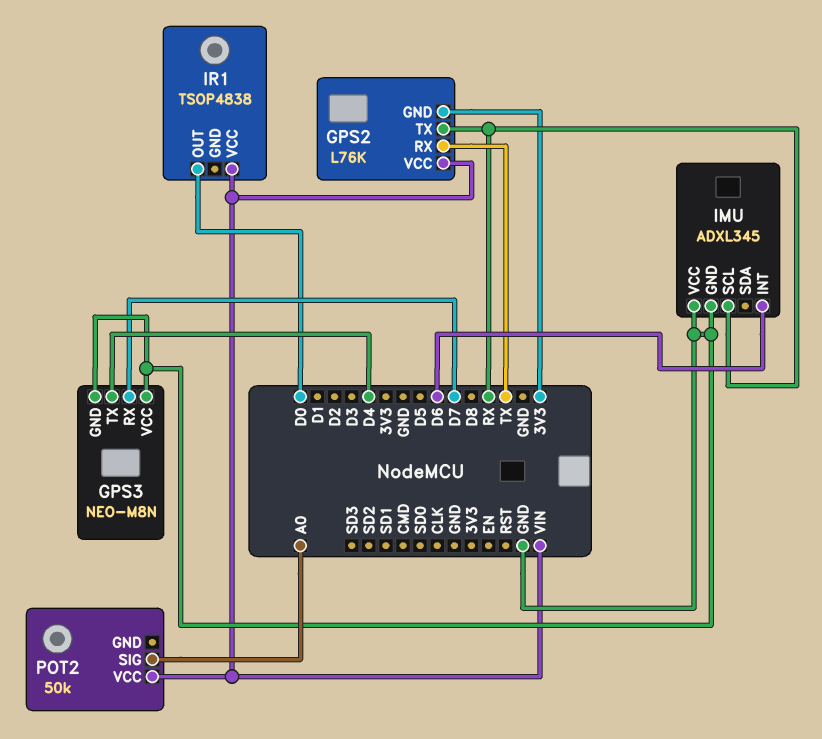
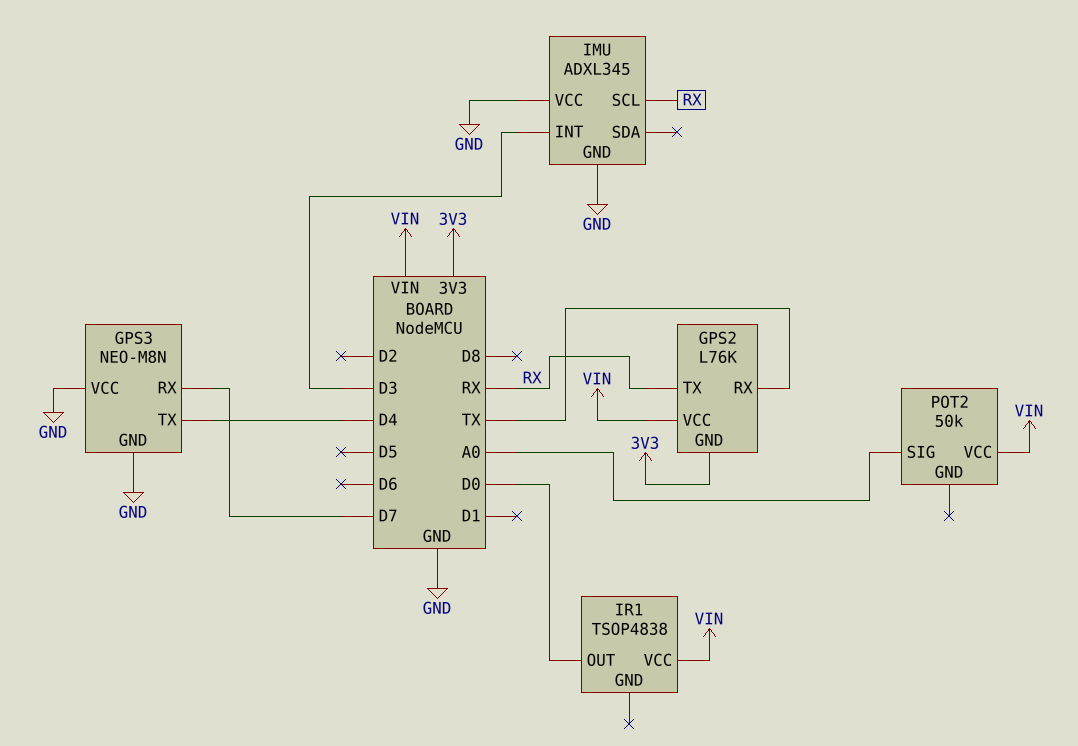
IMU pin INT: D6 -> D3

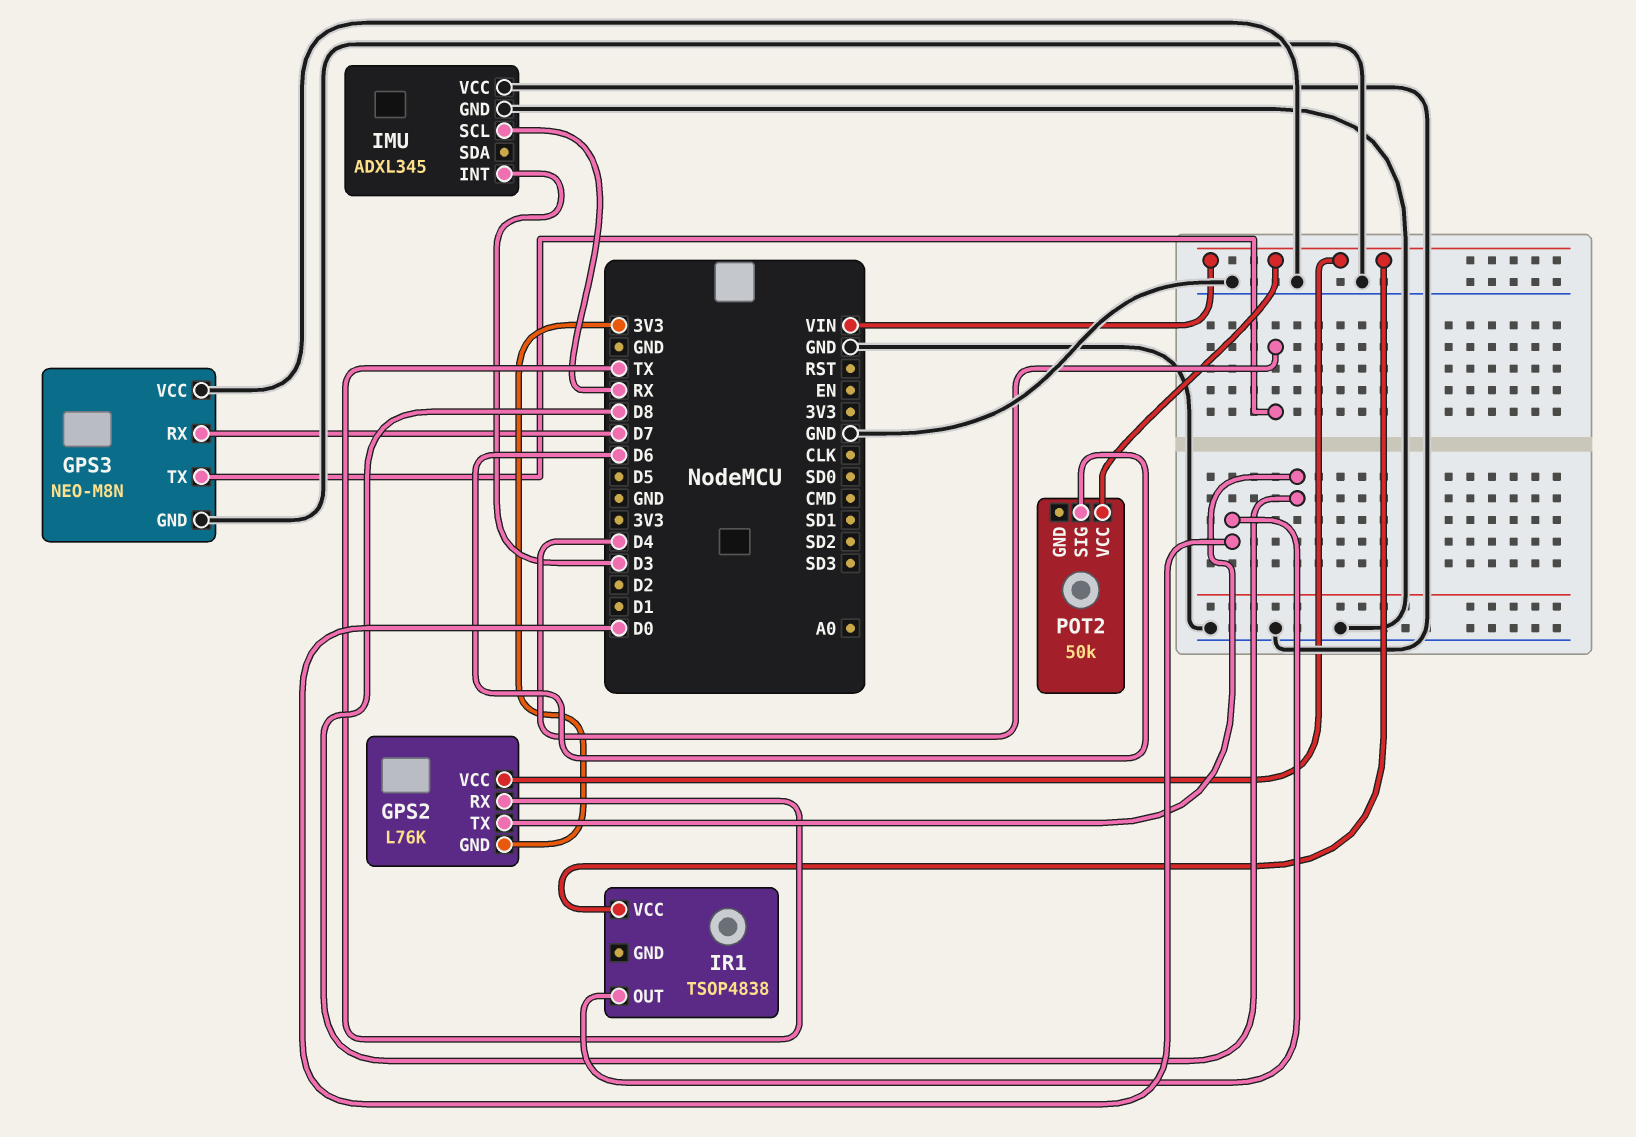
GPS2 pin TX: RX -> D8
POT2 pin SIG: A0 -> D6

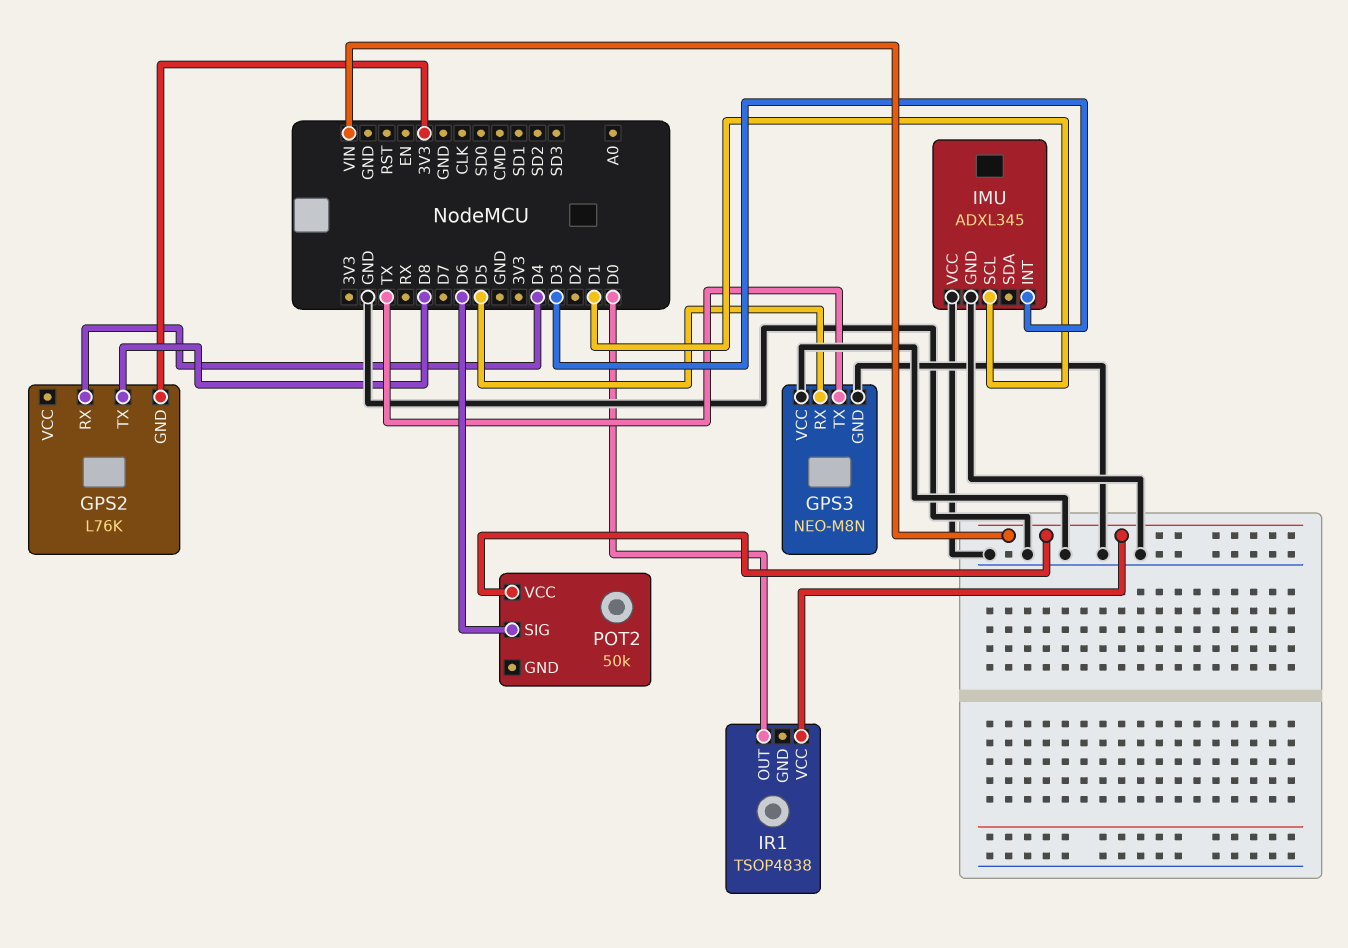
GPS2 pin RX: TX -> D4
GPS2 pin VCC: VIN -> none
GPS3 pin RX: D7 -> D5
GPS3 pin TX: D4 -> TX
IMU pin SCL: RX -> D1

